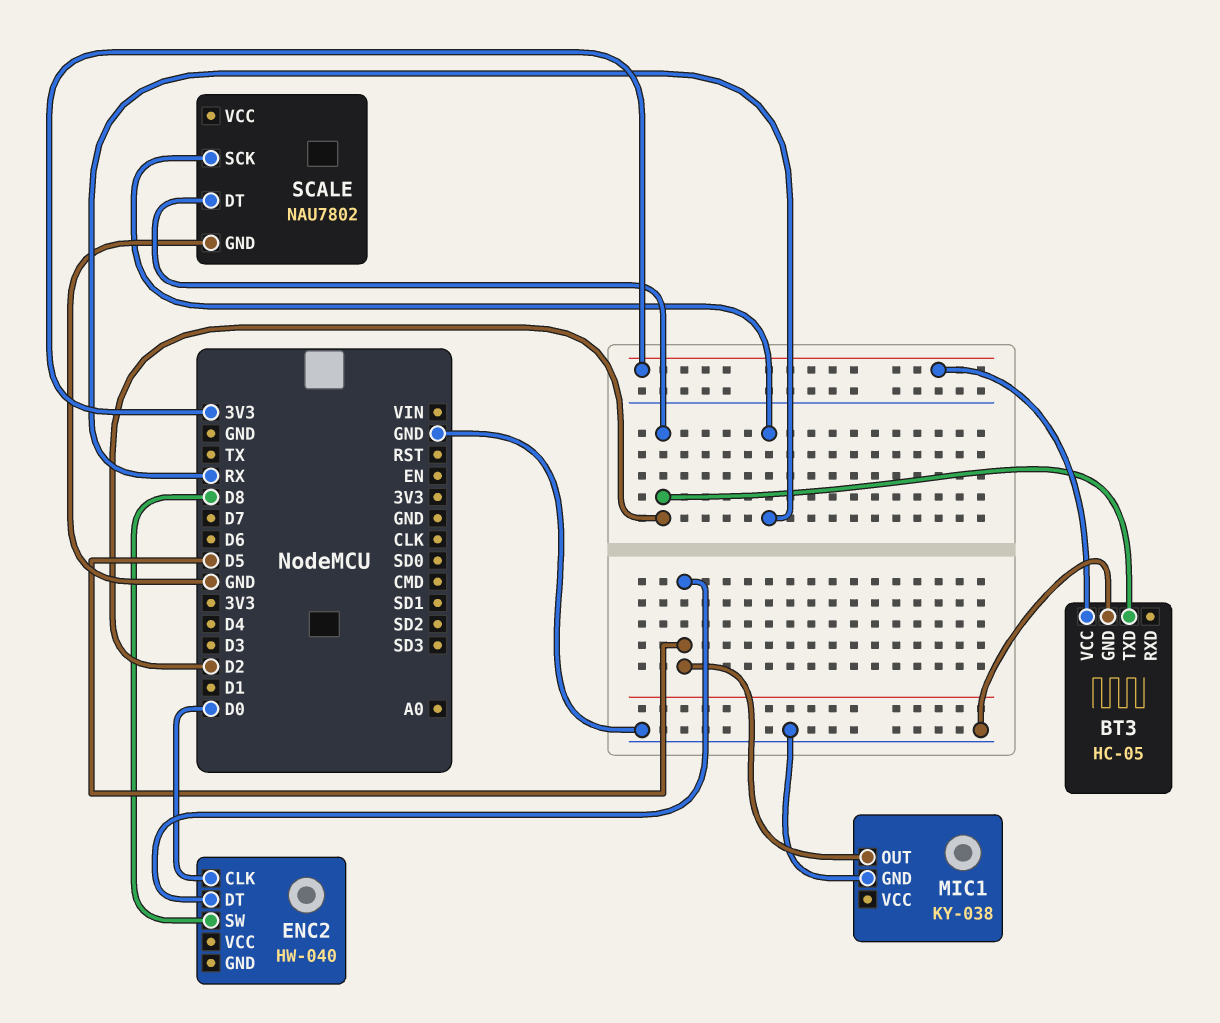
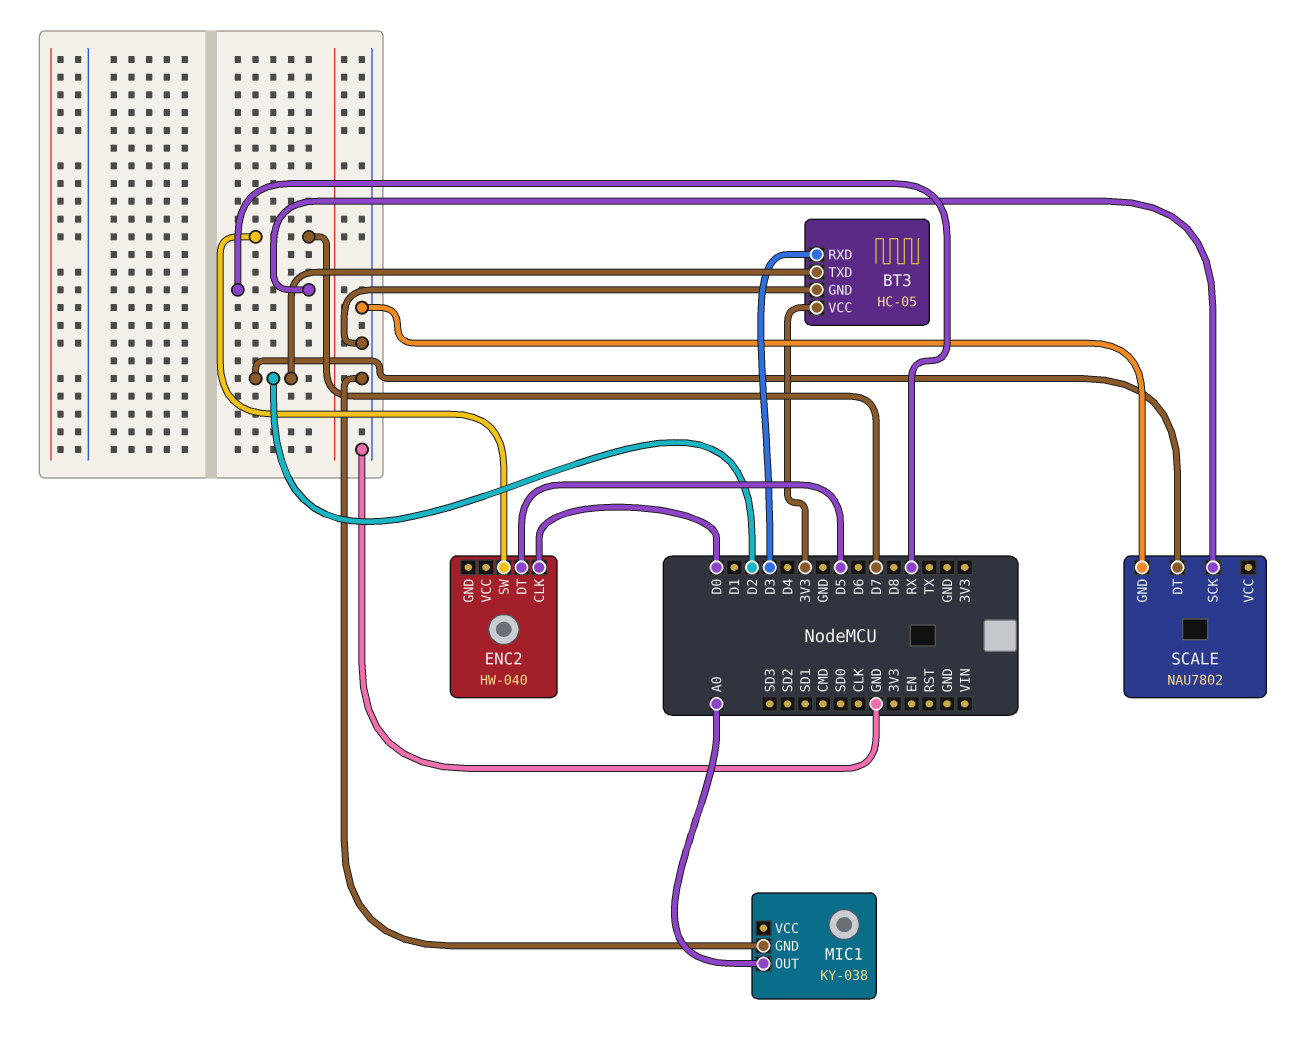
BT3 pin RXD: none -> D3
ENC2 pin SW: D8 -> D7
MIC1 pin OUT: D5 -> A0

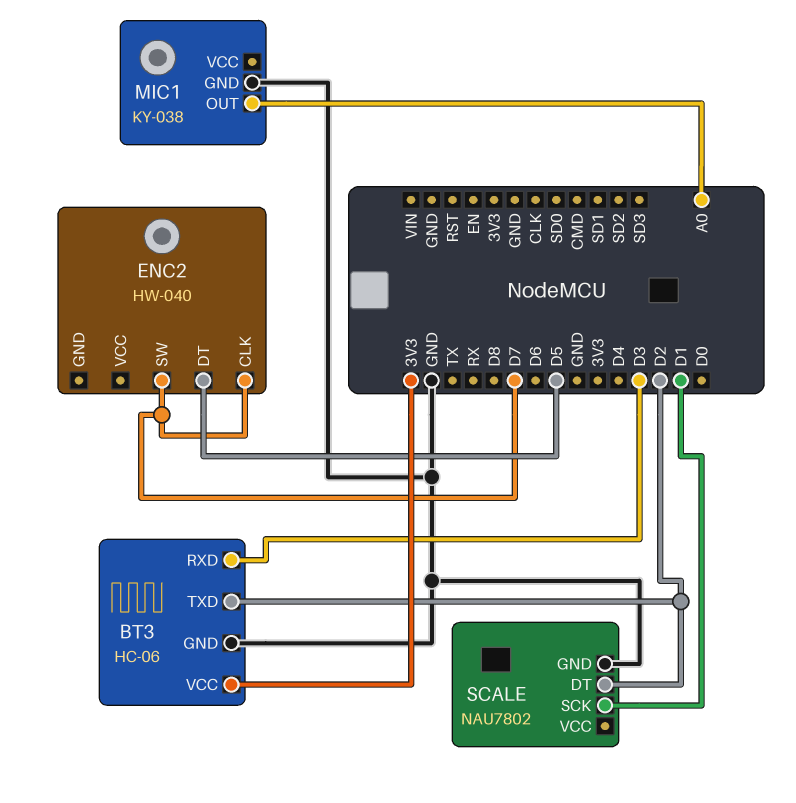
BT3: HC-05 -> HC-06
ENC2 pin CLK: D0 -> D7
SCALE pin SCK: RX -> D1

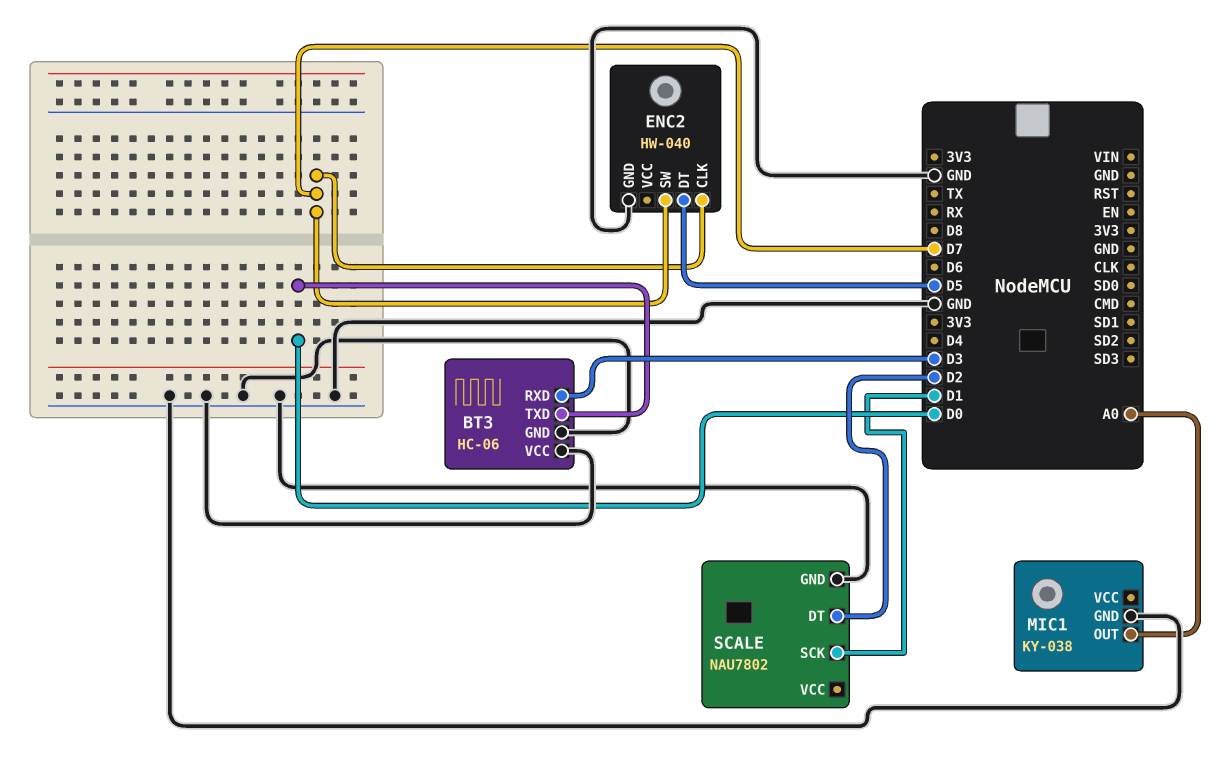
BT3 pin TXD: D2 -> D0
BT3 pin VCC: 3V3 -> GND
ENC2 pin GND: none -> GND

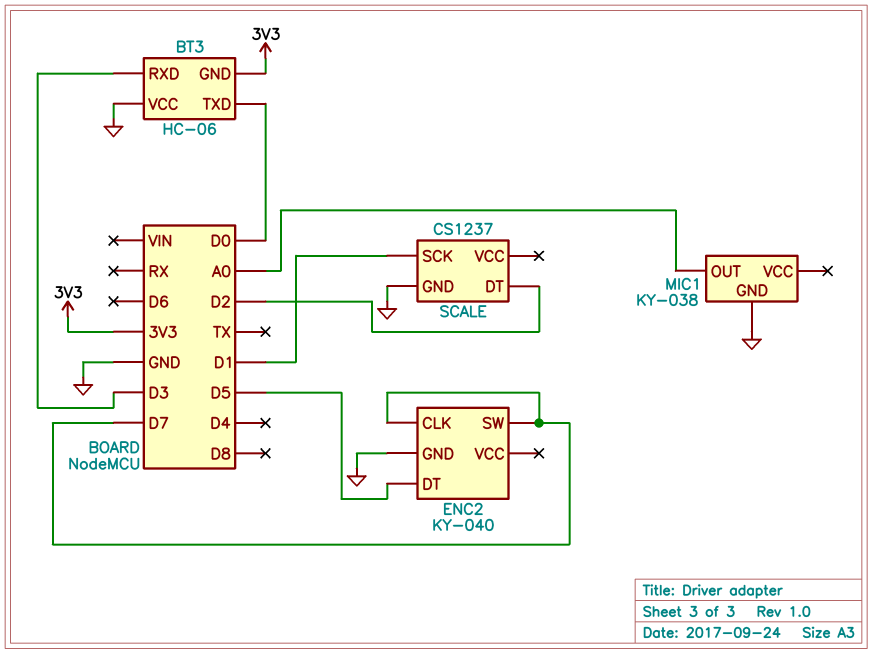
BT3 pin GND: GND -> 3V3
ENC2: HW-040 -> KY-040
SCALE: NAU7802 -> CS1237

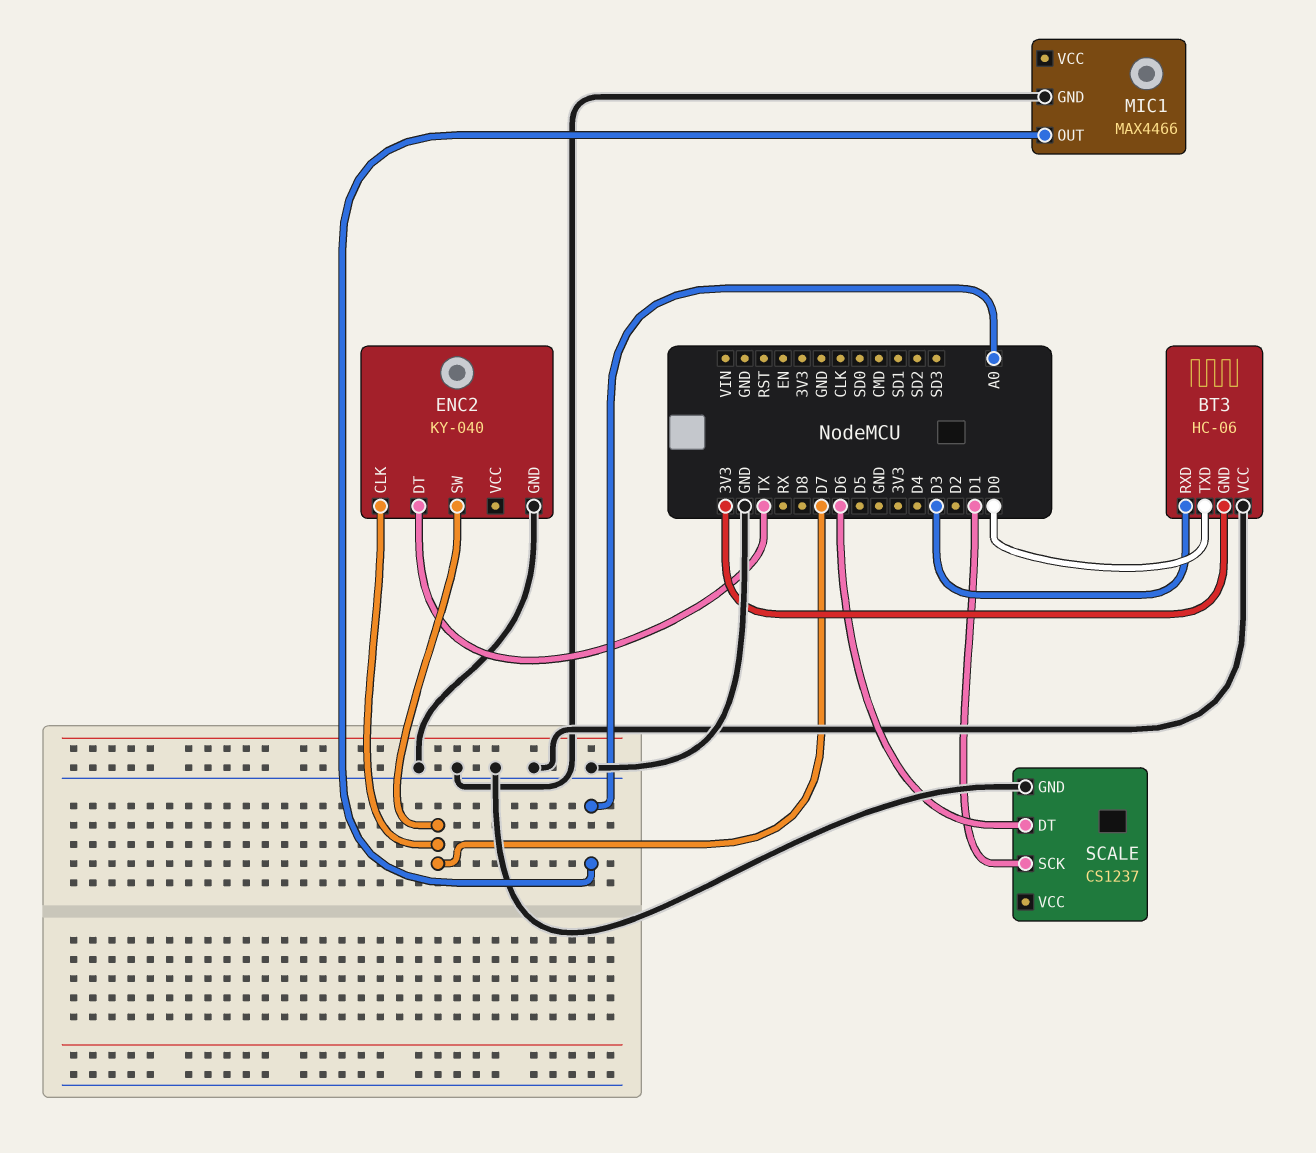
ENC2 pin DT: D5 -> TX
MIC1: KY-038 -> MAX4466
SCALE pin DT: D2 -> D6

